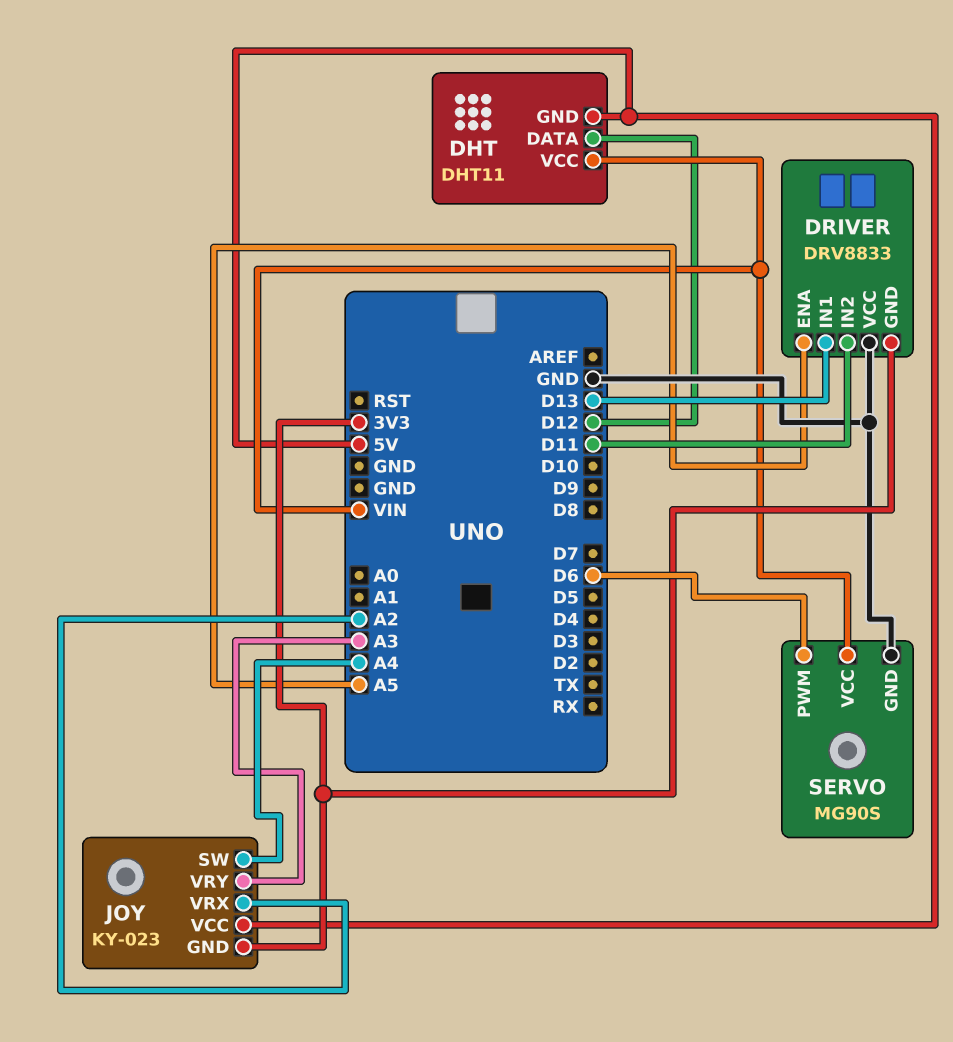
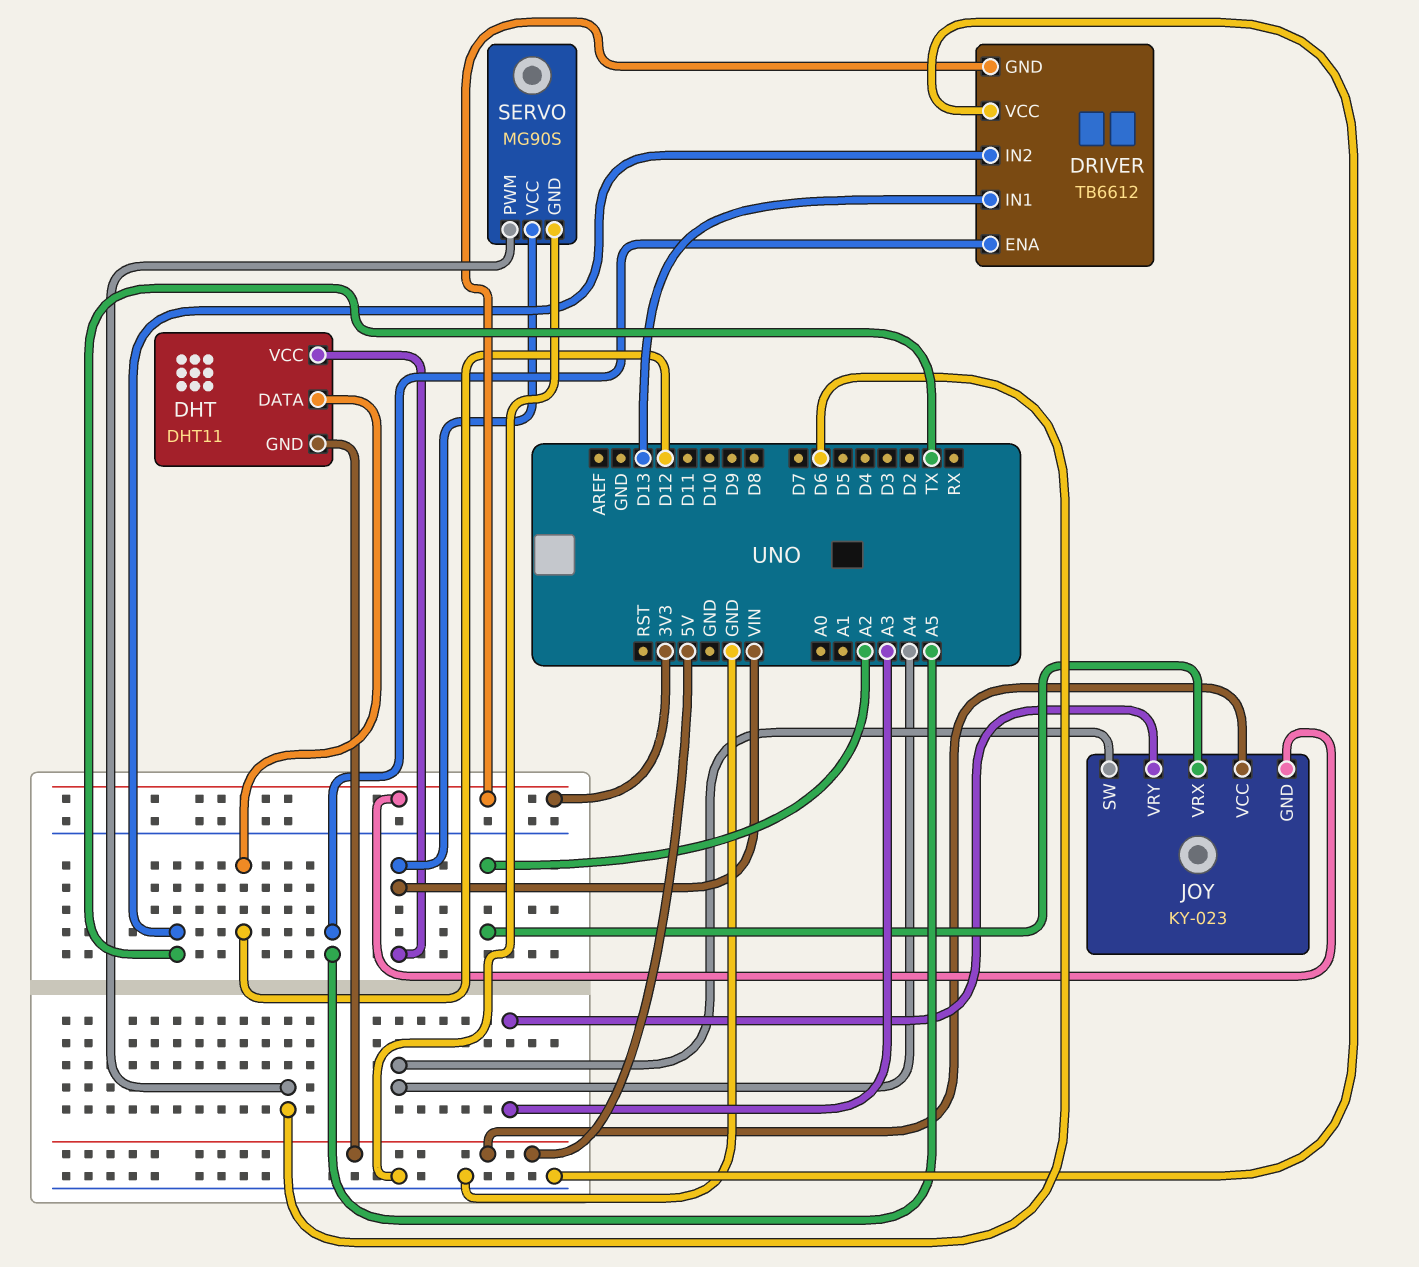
DRIVER: DRV8833 -> TB6612
DRIVER pin IN2: D11 -> TX

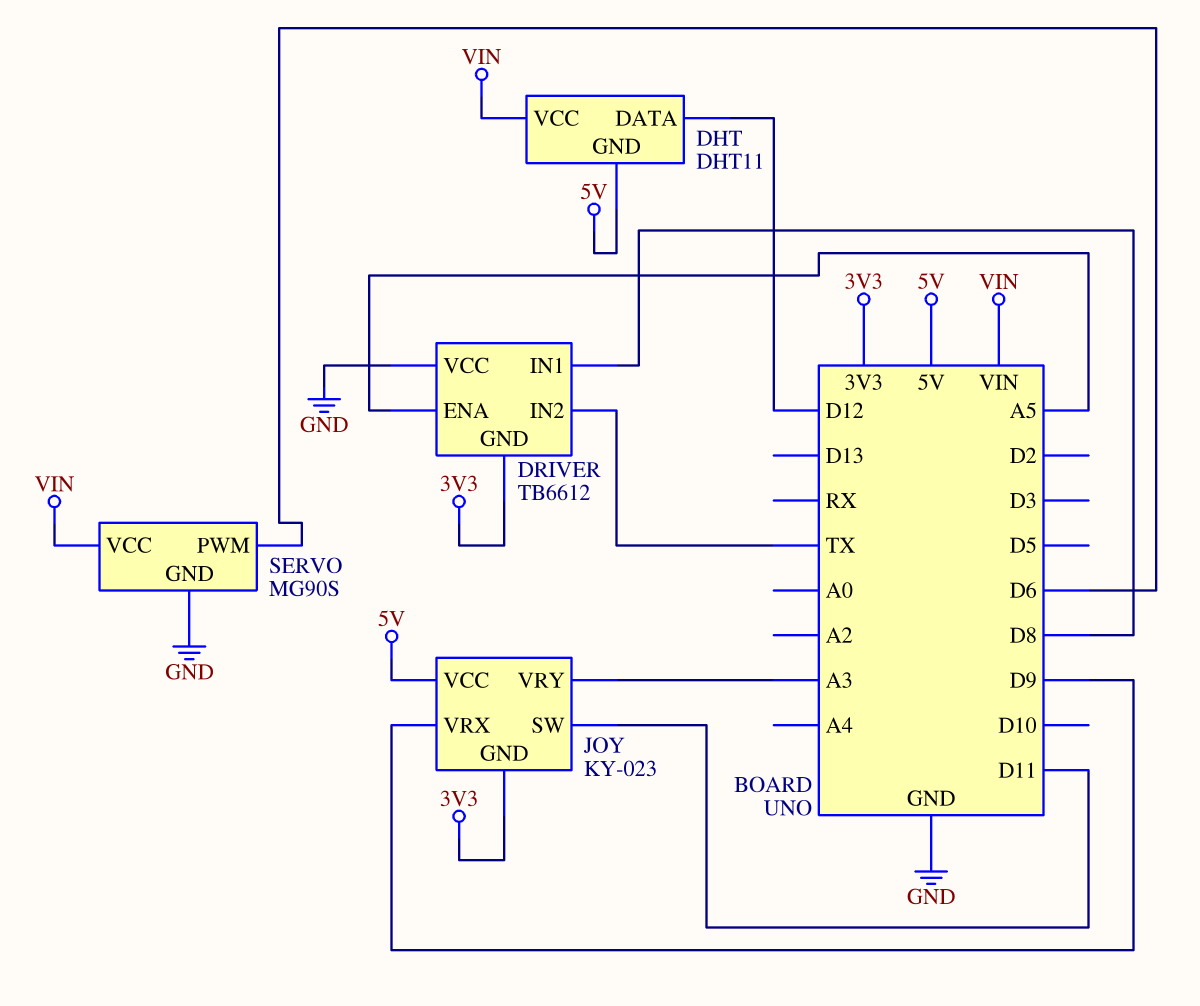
DRIVER pin IN1: D13 -> D8
JOY pin SW: A4 -> D11
JOY pin VRX: A2 -> D9

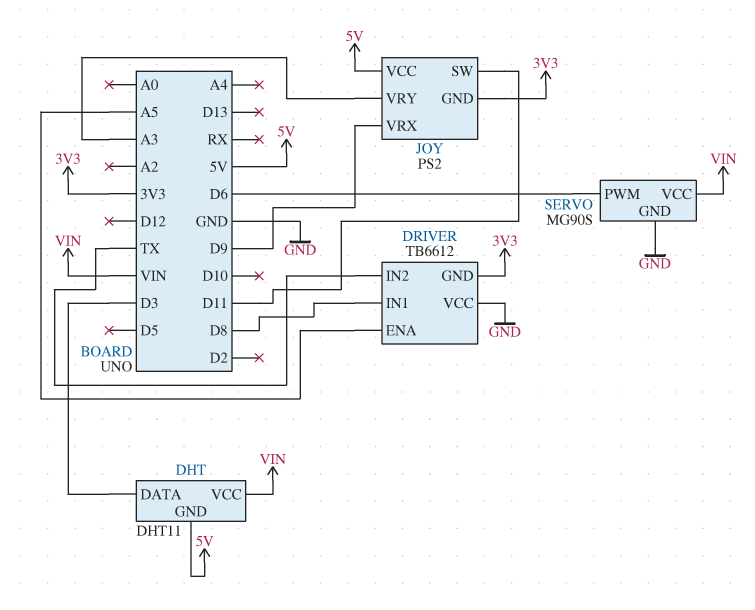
DHT pin DATA: D12 -> D3
JOY: KY-023 -> PS2

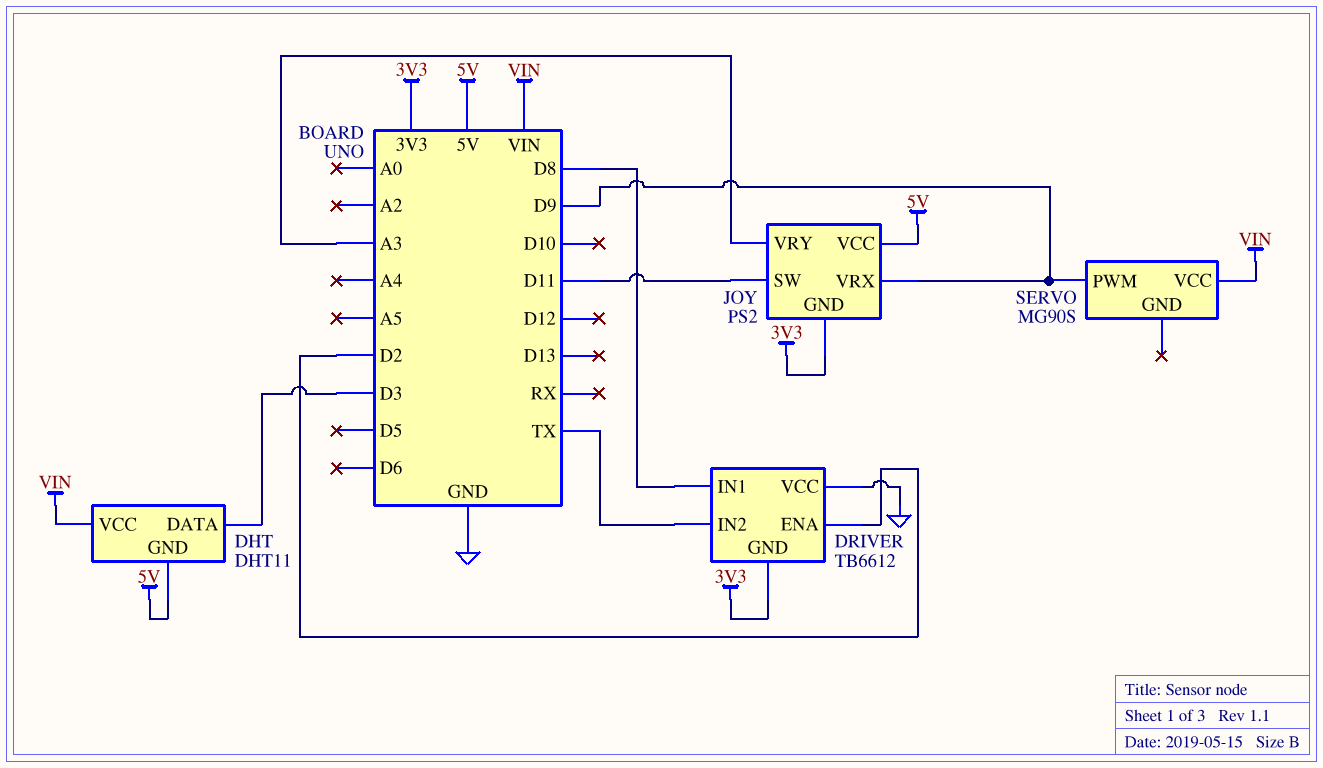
DRIVER pin ENA: A5 -> D2
SERVO pin GND: GND -> none
SERVO pin PWM: D6 -> D9

